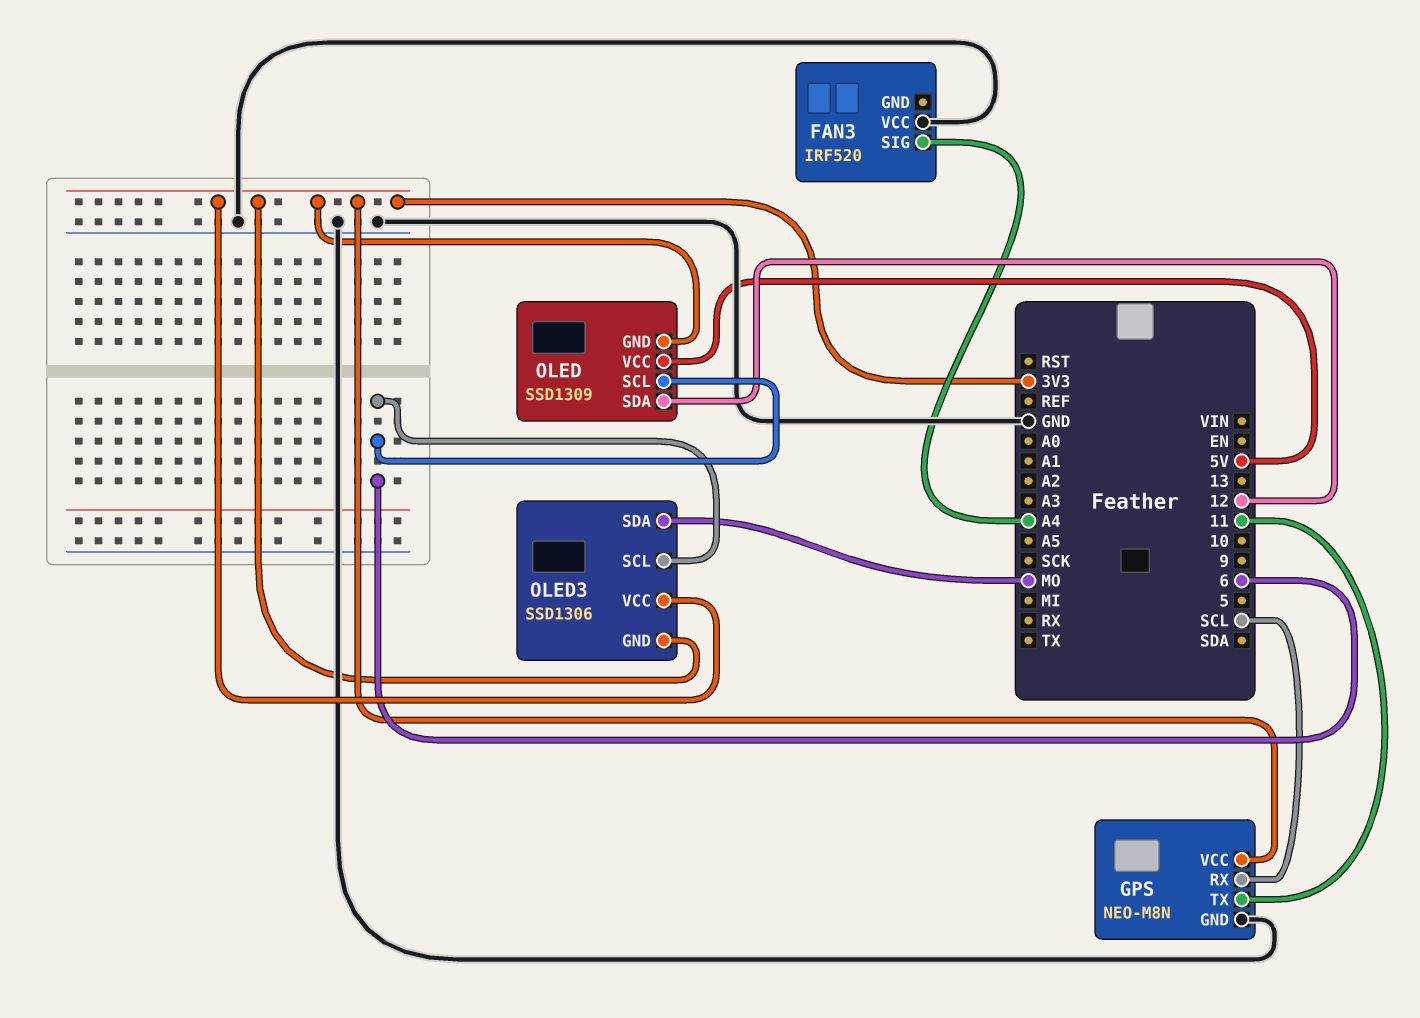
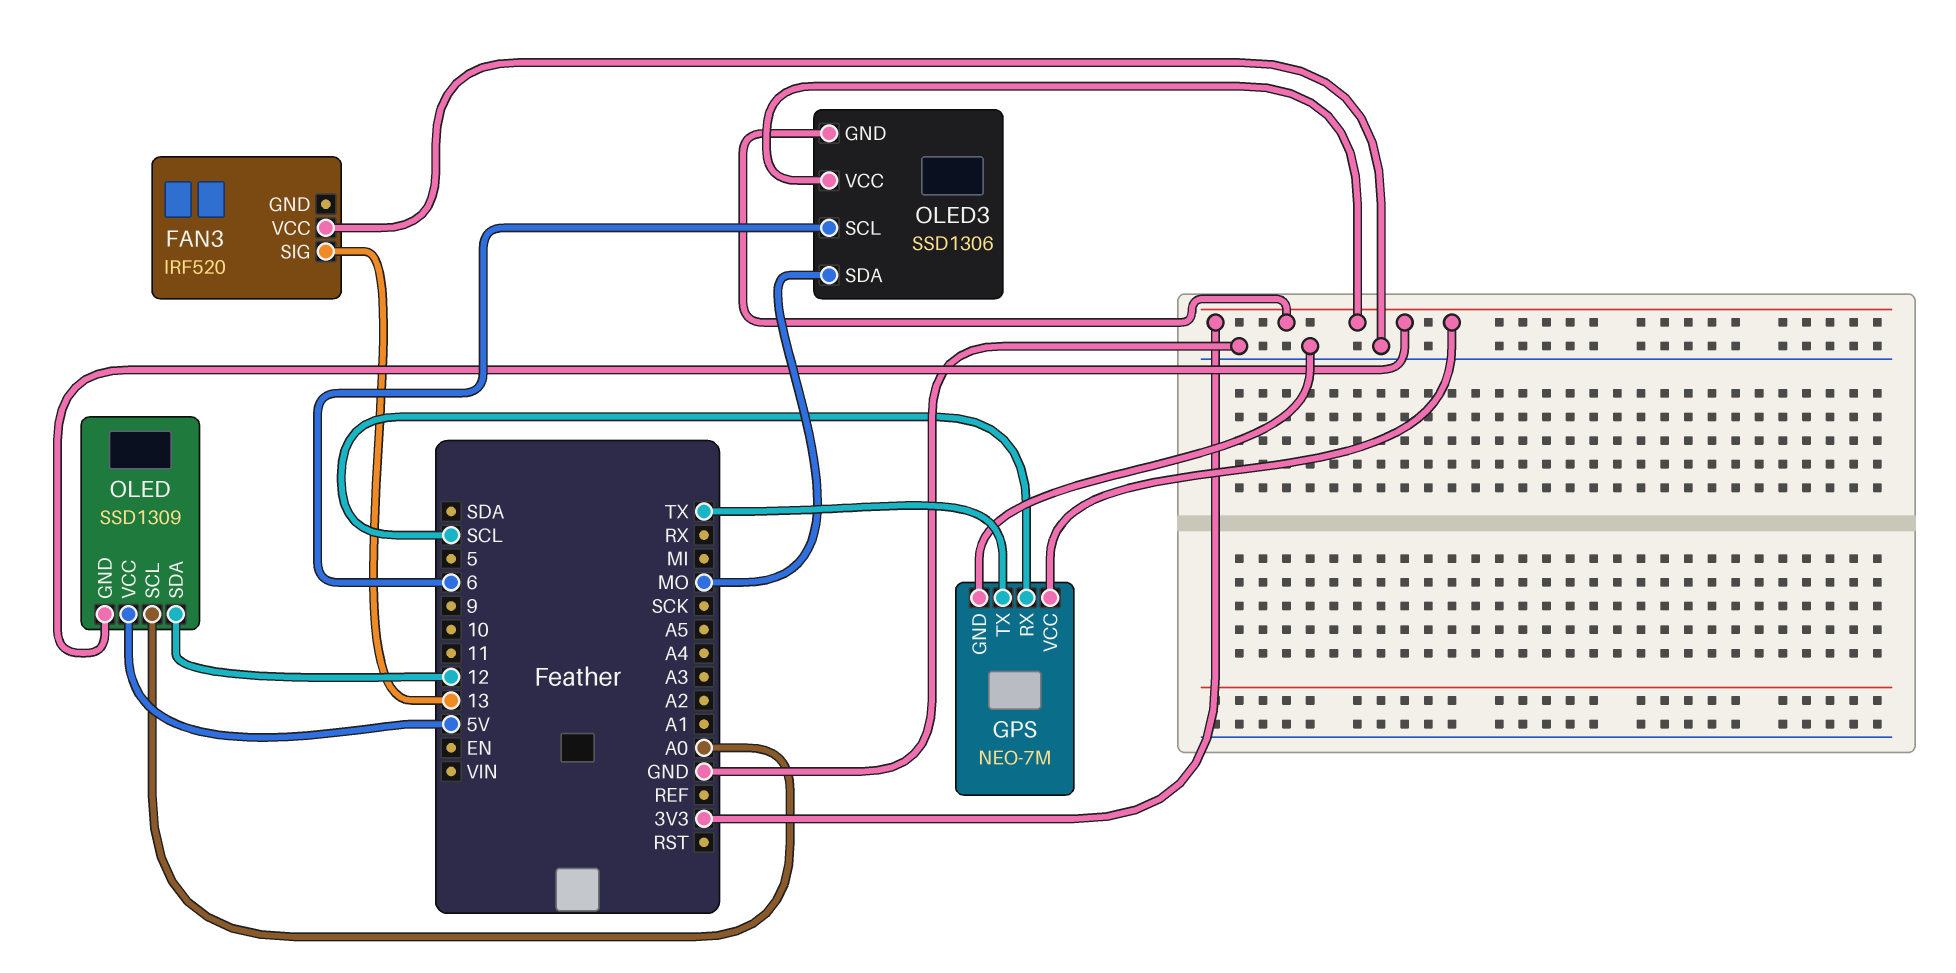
FAN3 pin SIG: A4 -> 13
GPS: NEO-M8N -> NEO-7M
GPS pin TX: 11 -> TX
OLED pin SCL: 6 -> A0

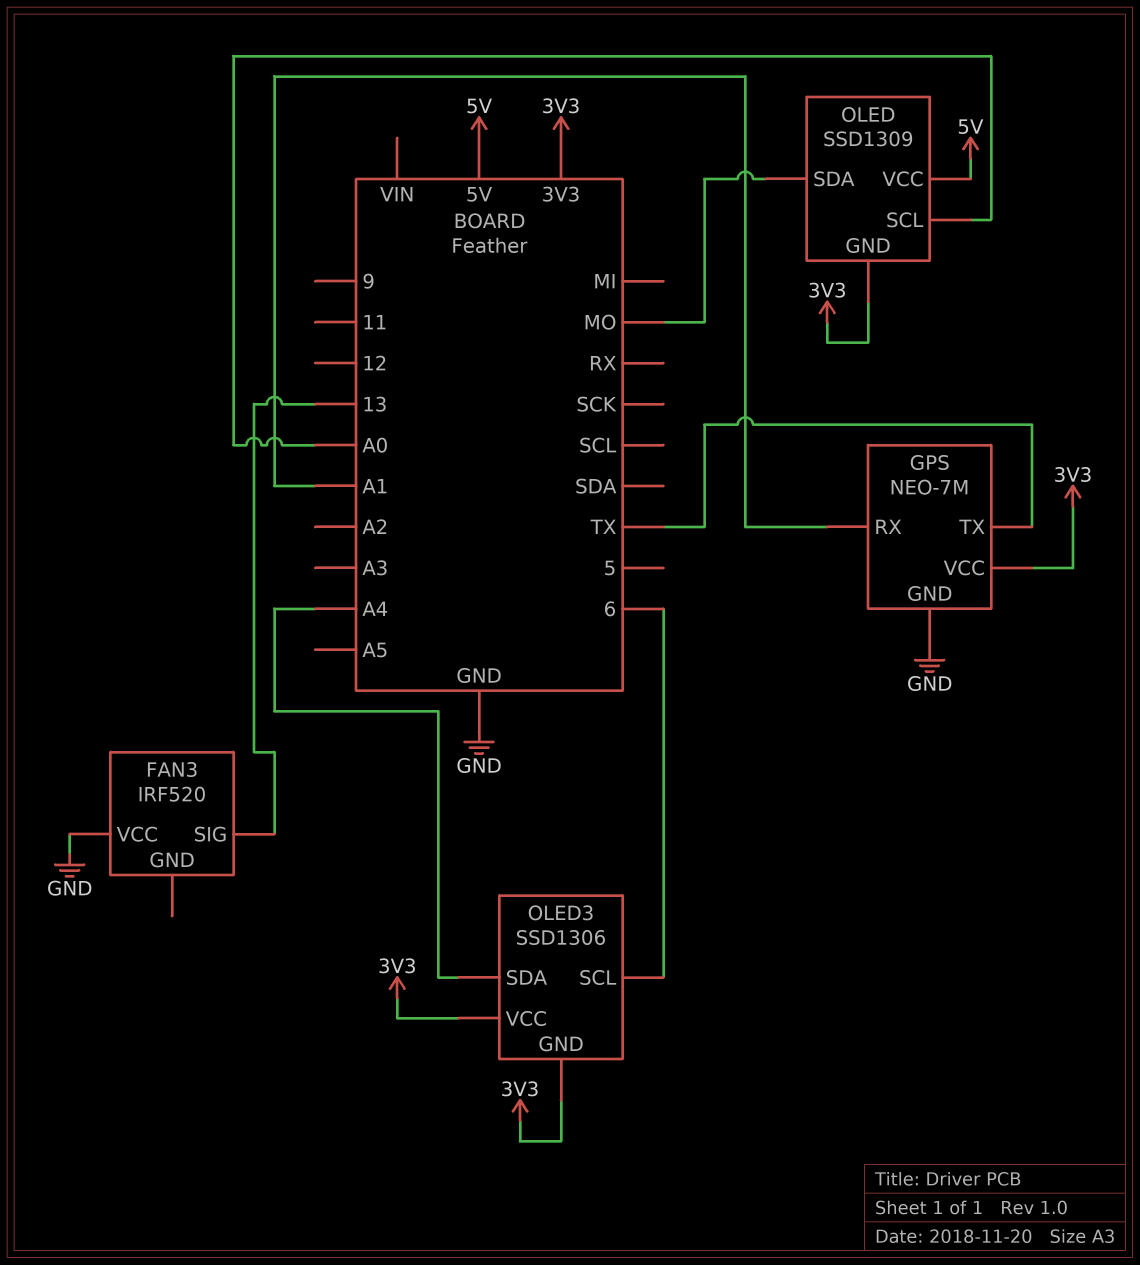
GPS pin RX: SCL -> A1
OLED pin SDA: 12 -> MO
OLED3 pin SDA: MO -> A4

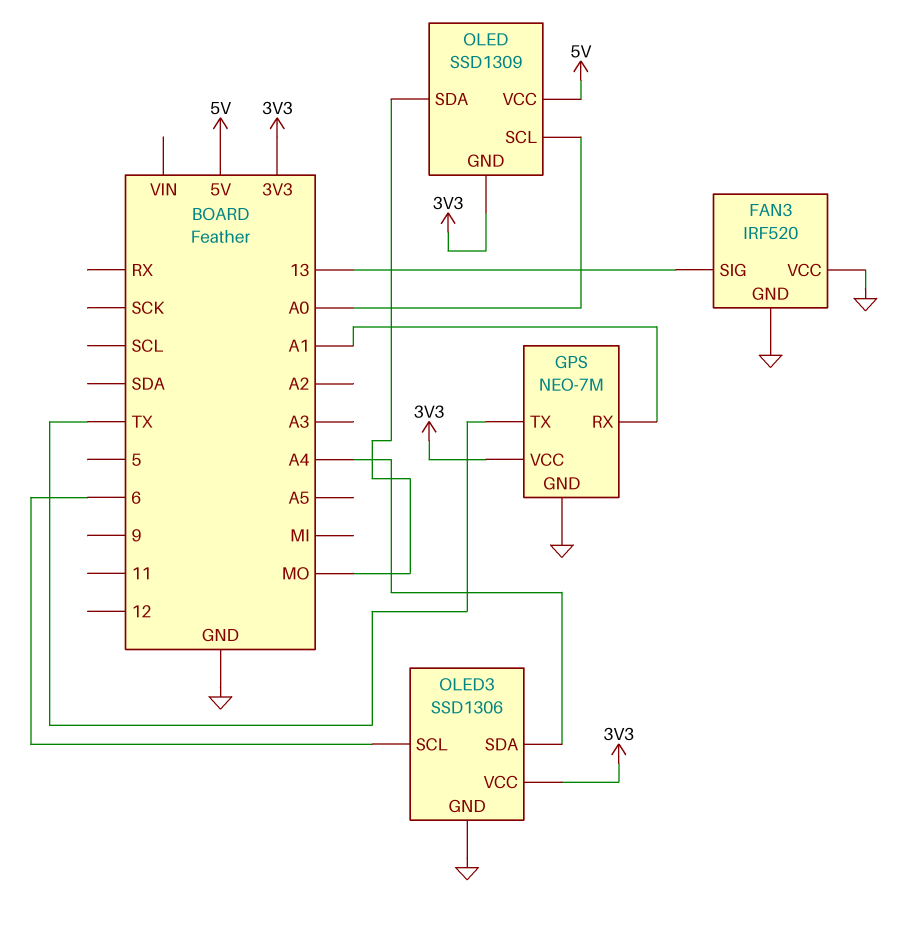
FAN3 pin GND: none -> GND
OLED3 pin GND: 3V3 -> GND

